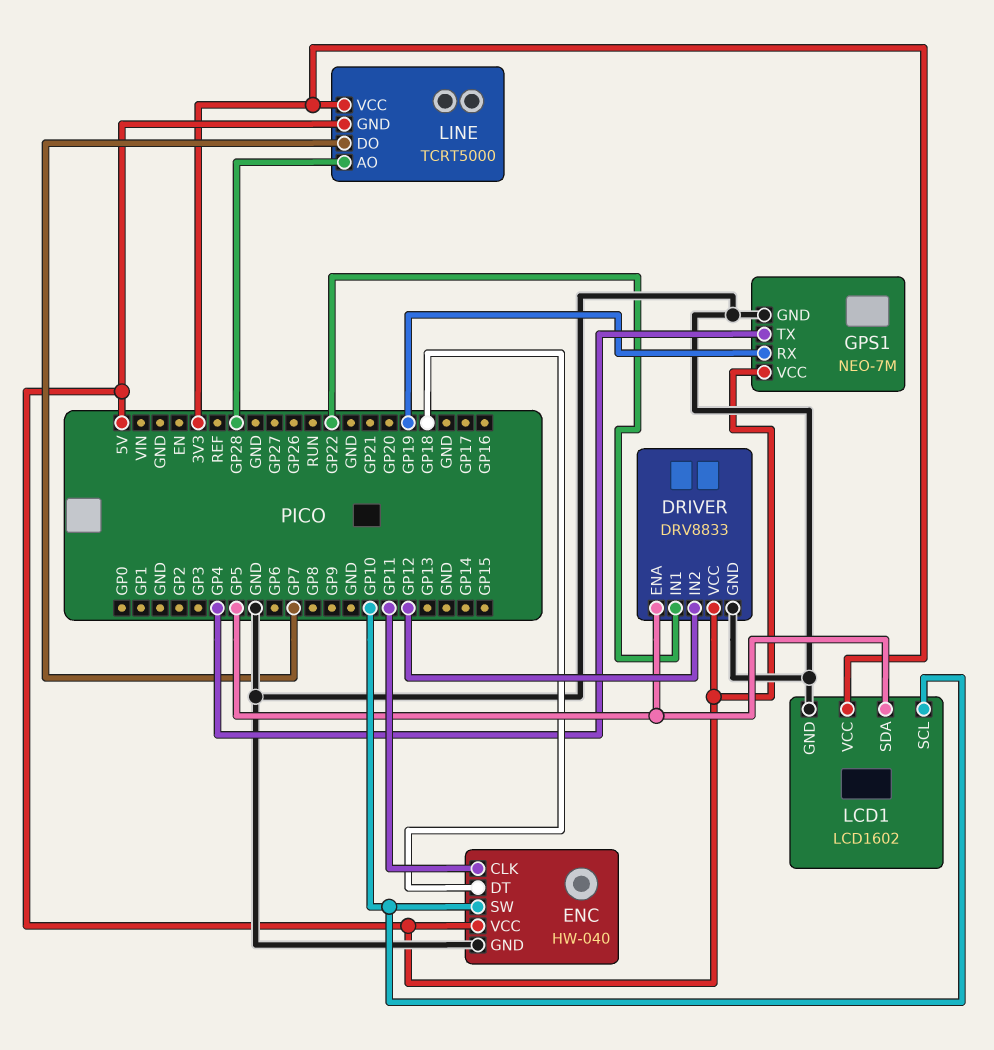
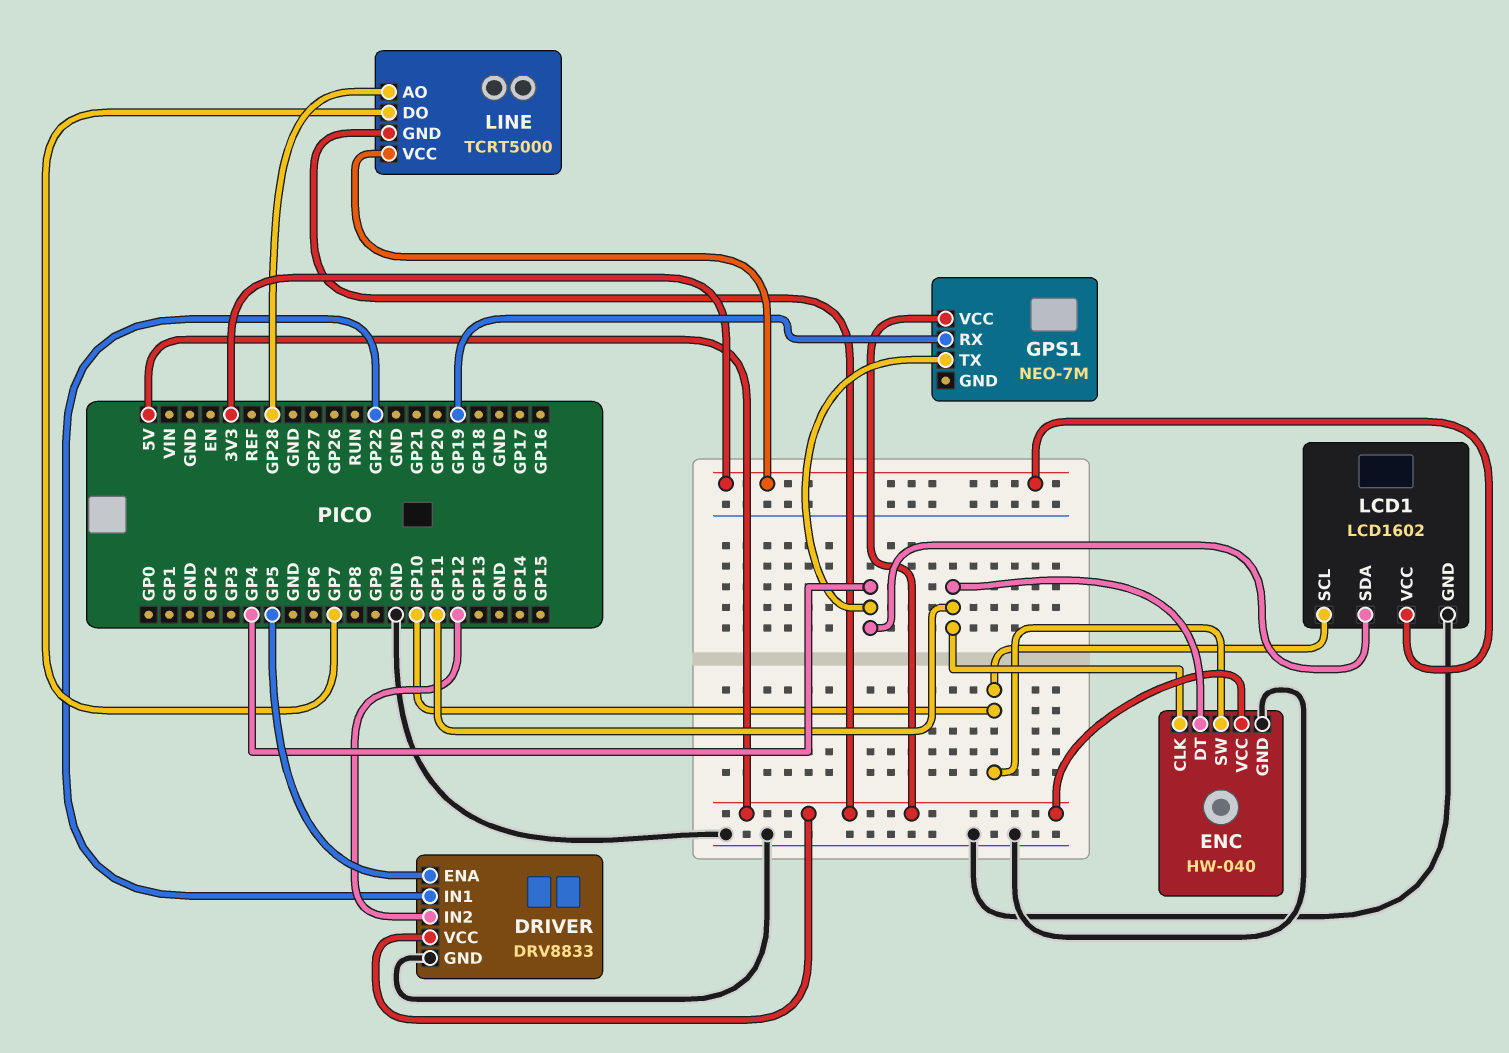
ENC pin DT: GP18 -> GP11
GPS1 pin GND: GND -> none
LCD1 pin SDA: GP5 -> GP4

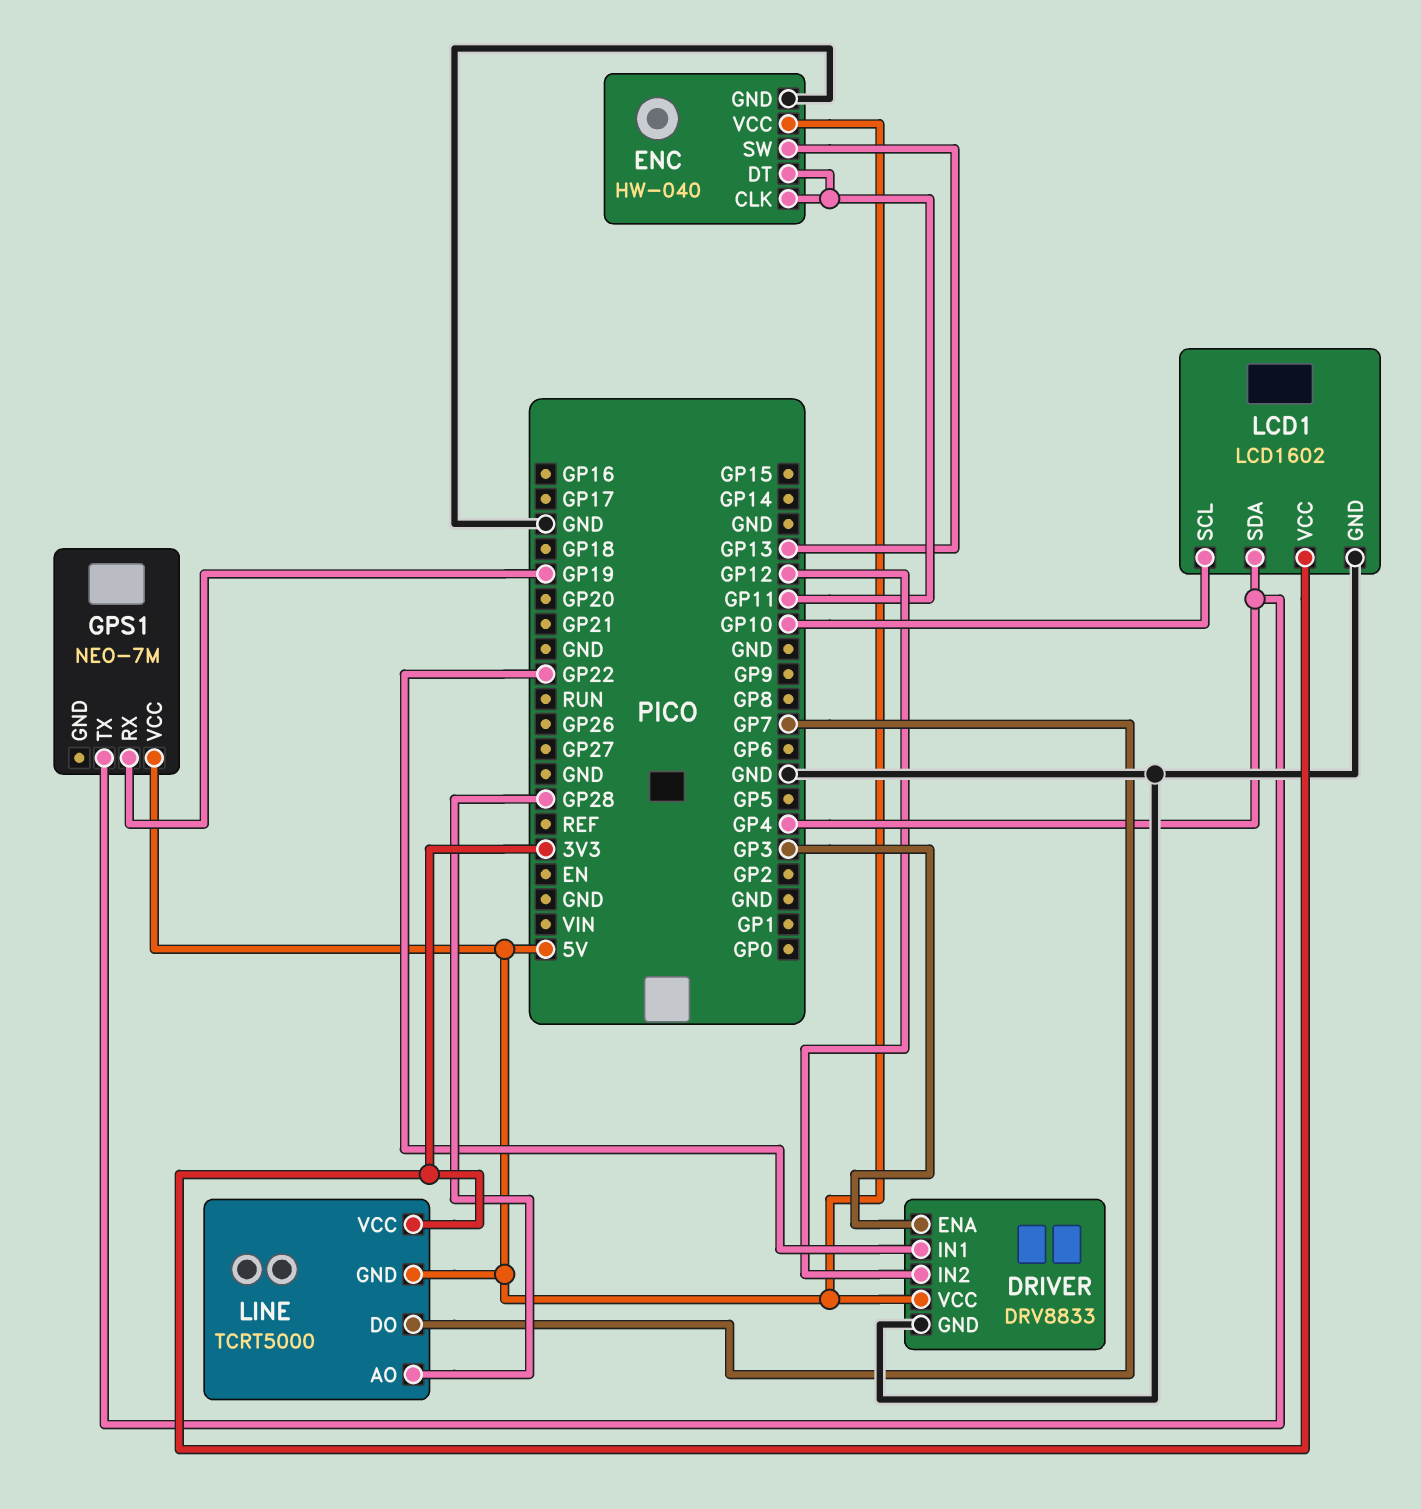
DRIVER pin ENA: GP5 -> GP3
ENC pin SW: GP10 -> GP13

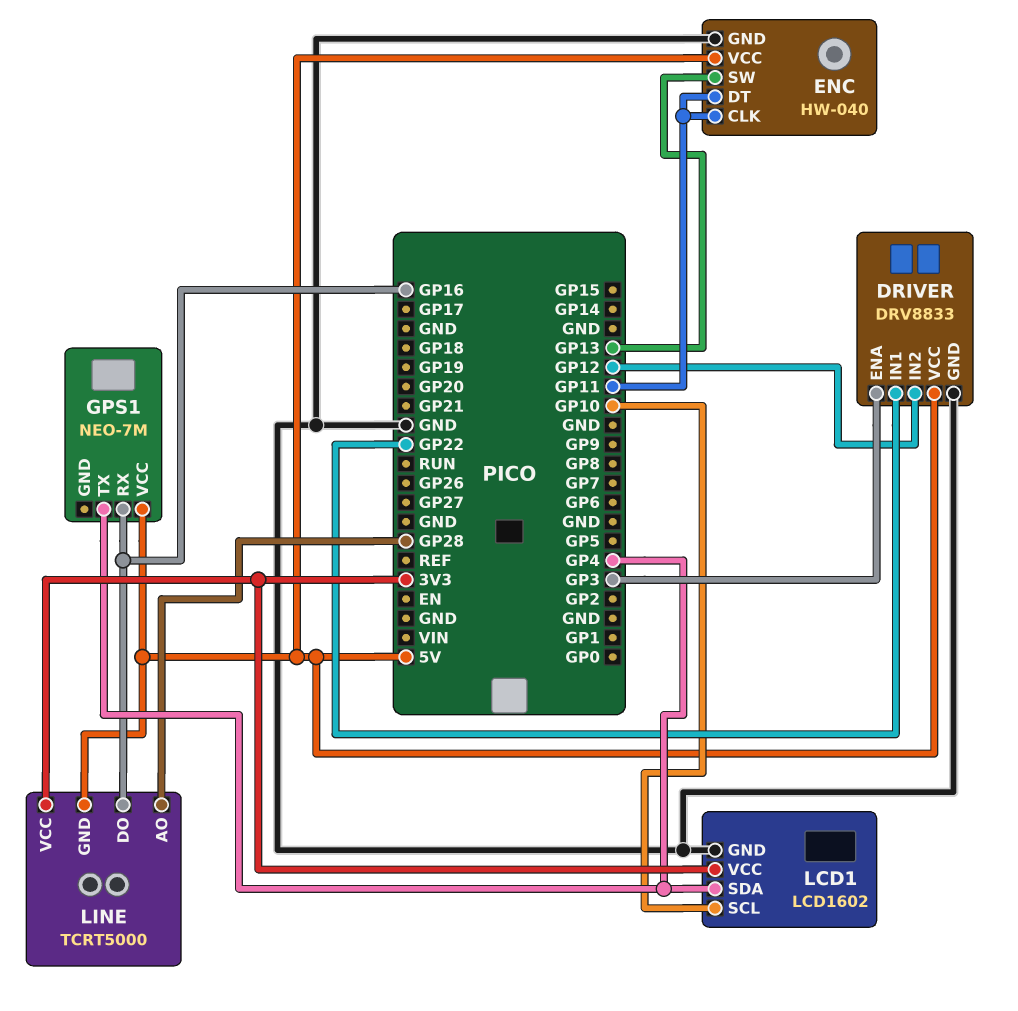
GPS1 pin RX: GP19 -> GP16
LINE pin DO: GP7 -> GP16

